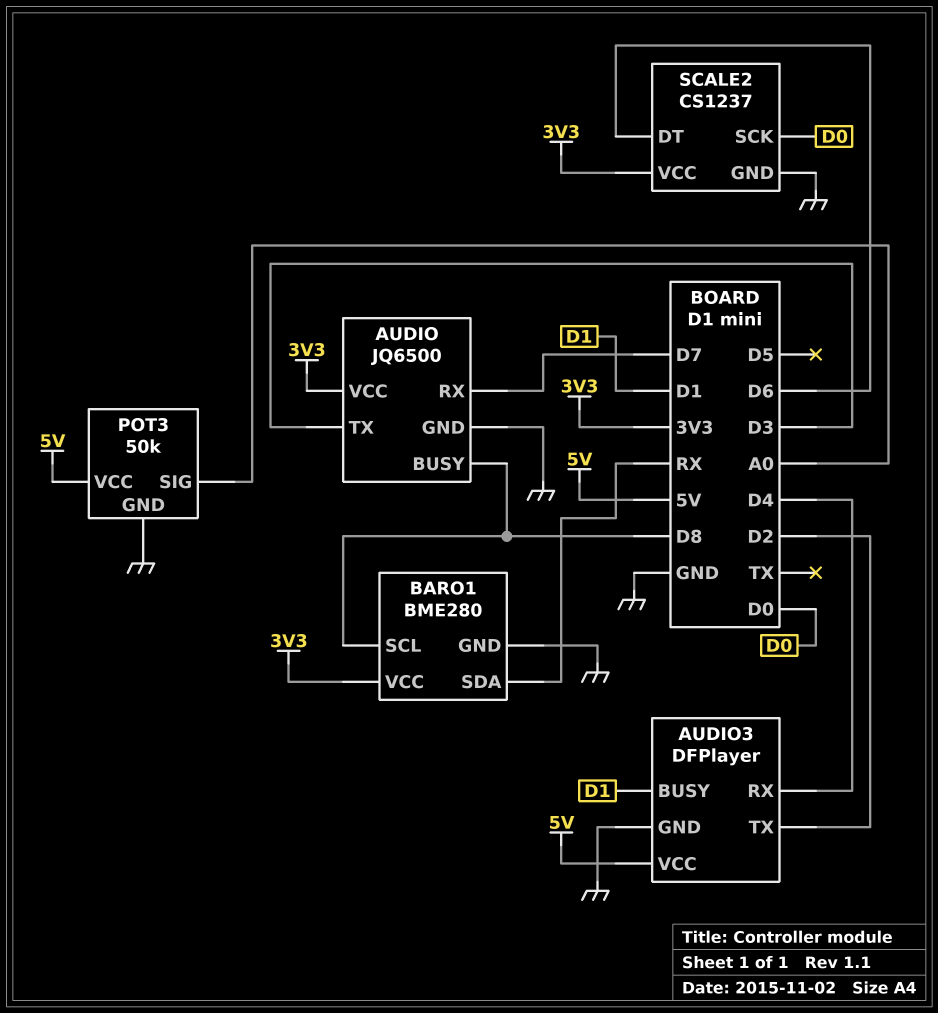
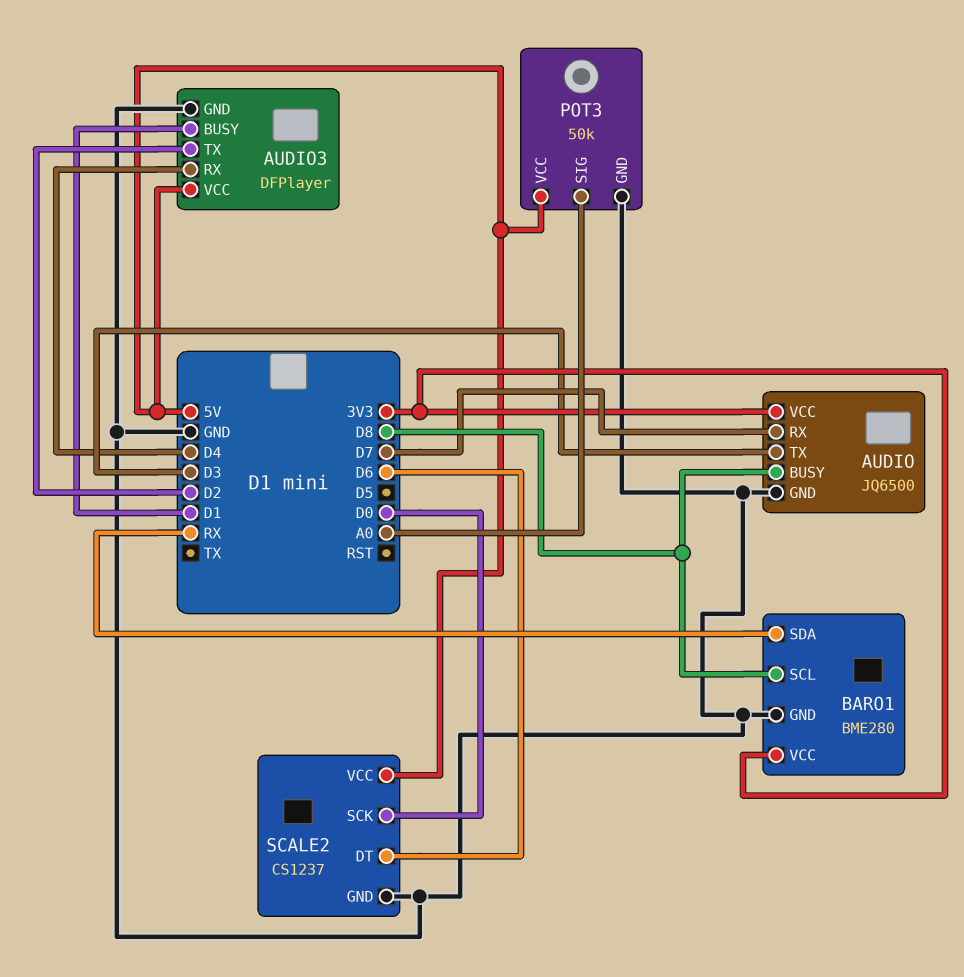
SCALE2 pin VCC: 3V3 -> 5V

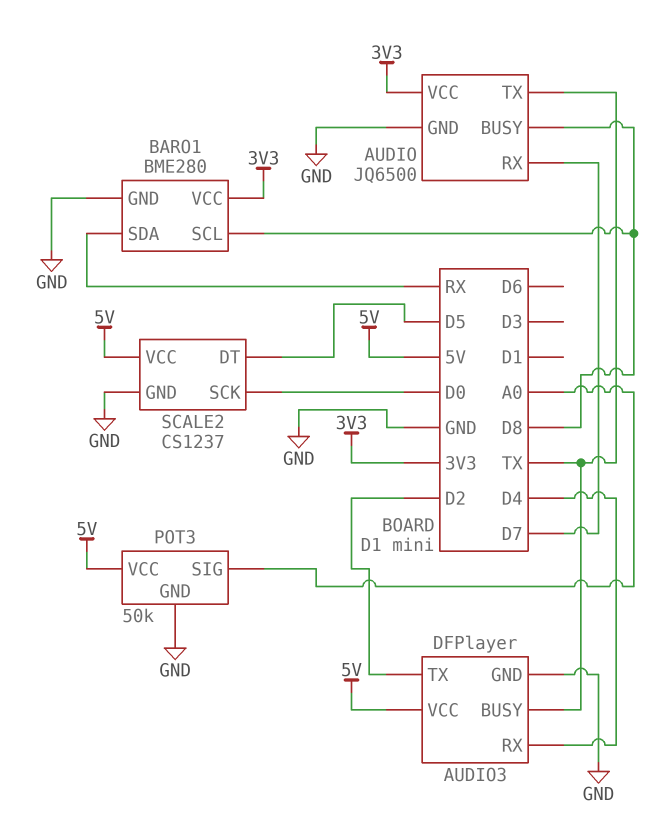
AUDIO pin TX: D3 -> TX
AUDIO3 pin BUSY: D1 -> TX
SCALE2 pin DT: D6 -> D5

